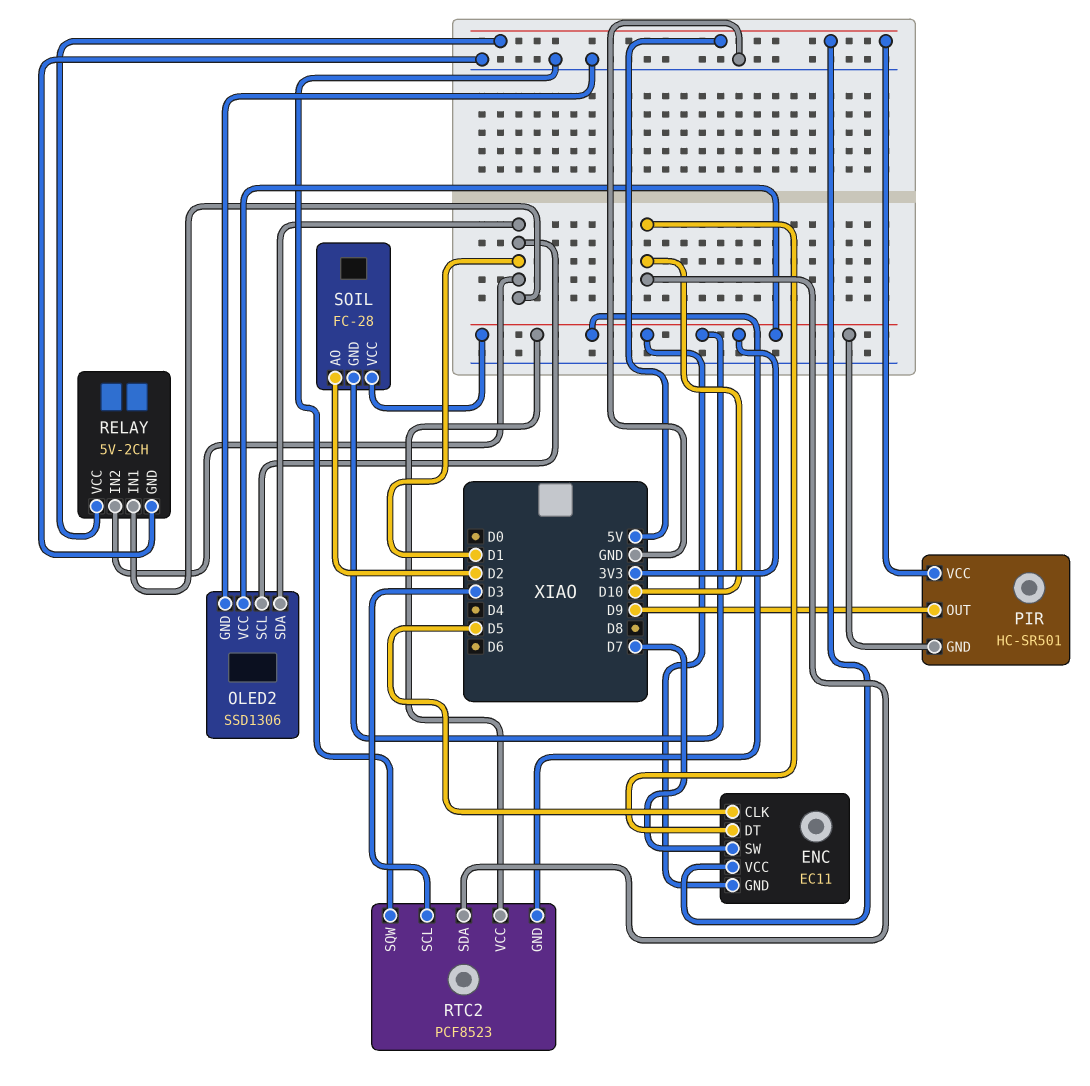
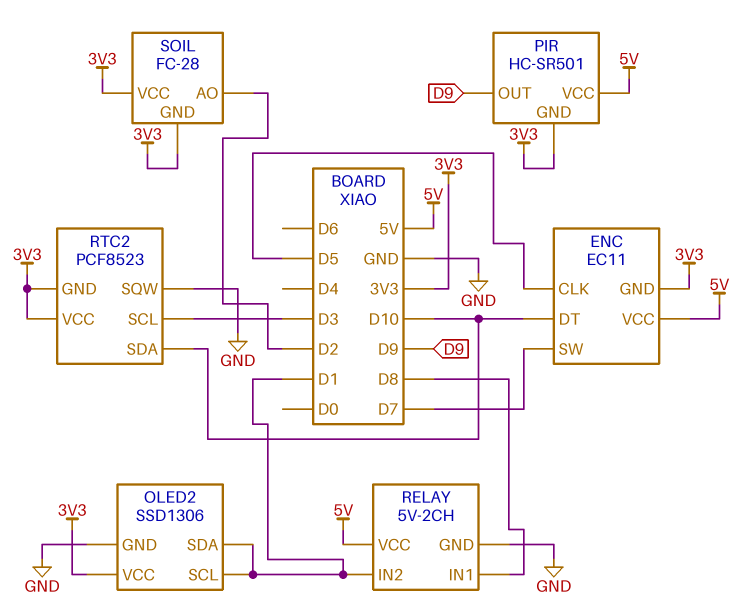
RELAY pin IN1: D1 -> D8

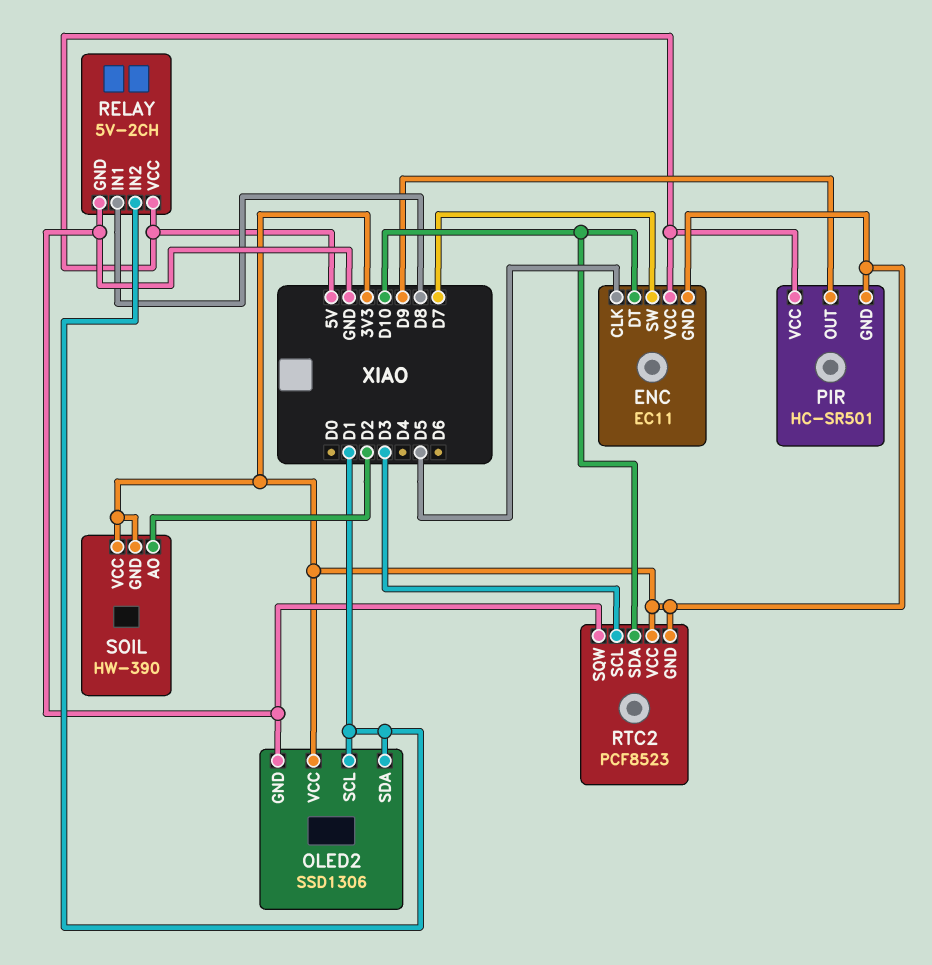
SOIL: FC-28 -> HW-390

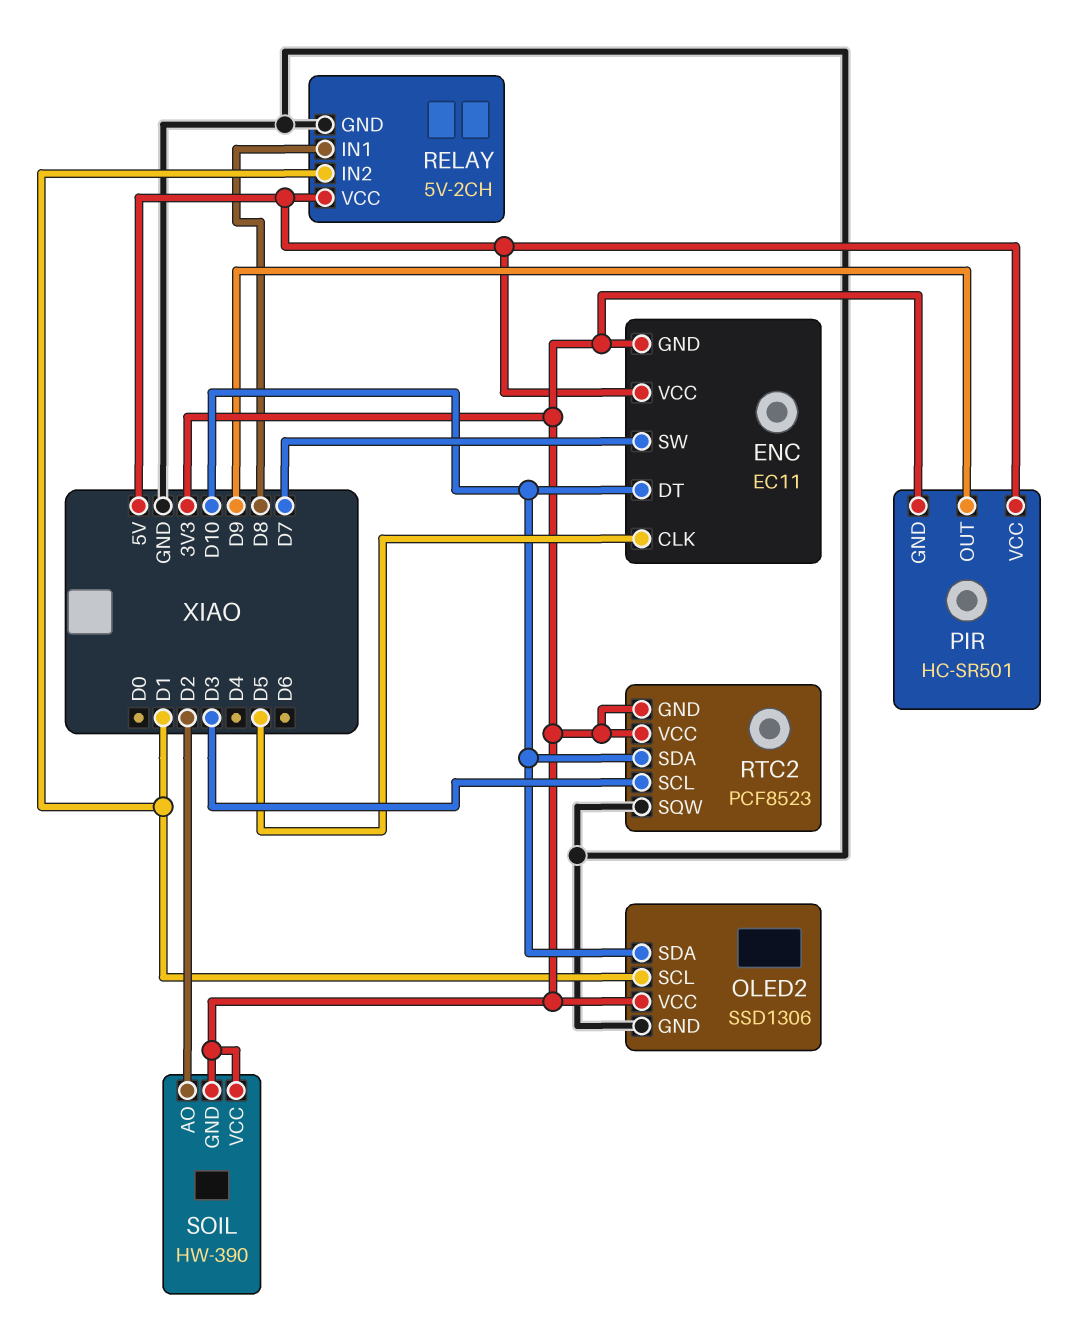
OLED2 pin SDA: D1 -> D10

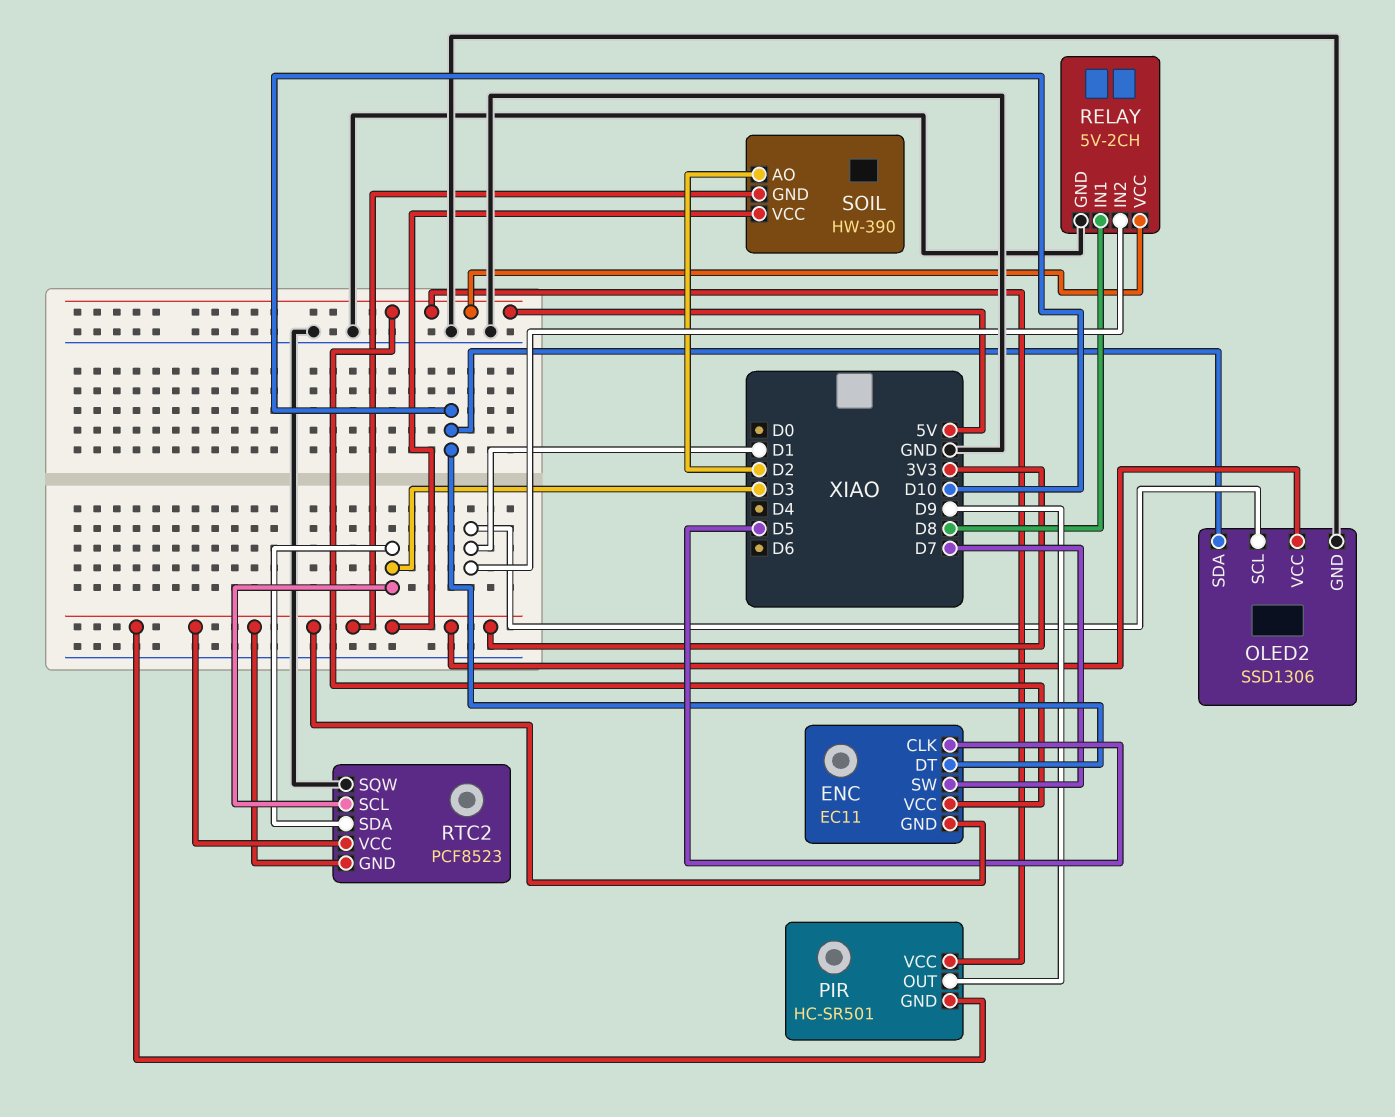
RTC2 pin SDA: D10 -> D3

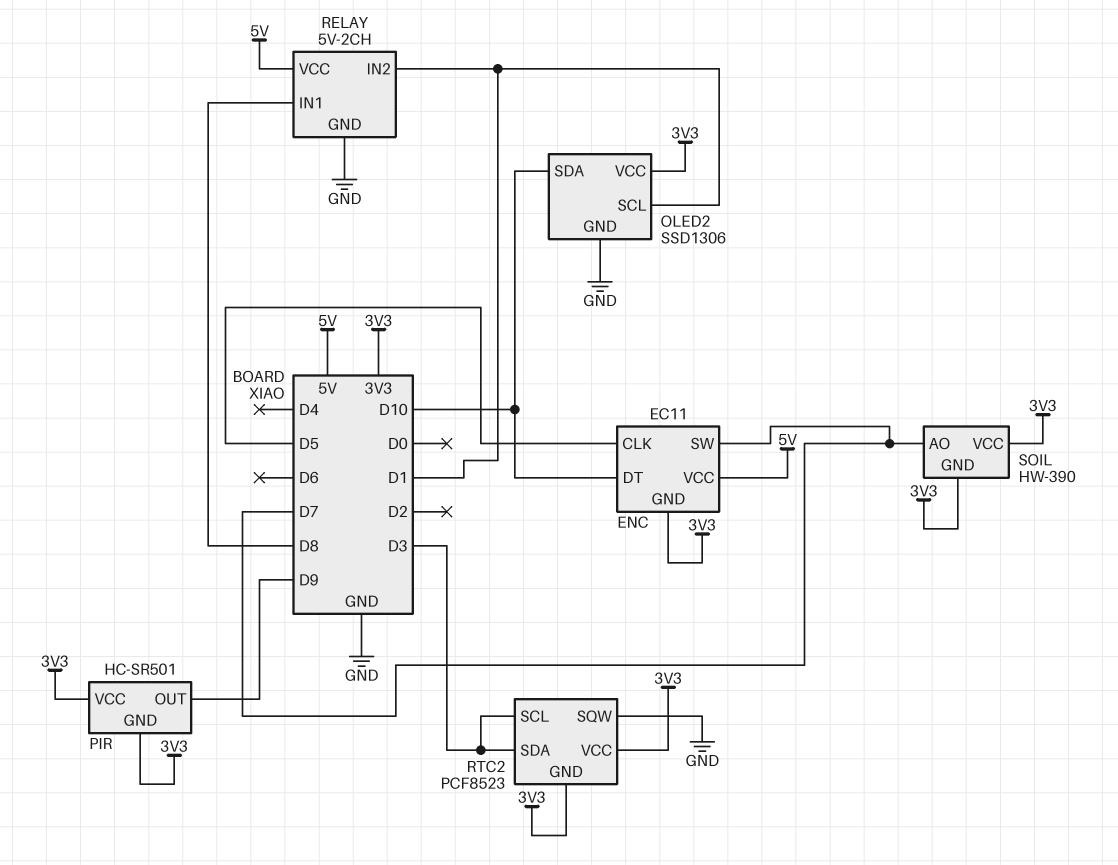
PIR pin VCC: 5V -> 3V3
SOIL pin AO: D2 -> D7

